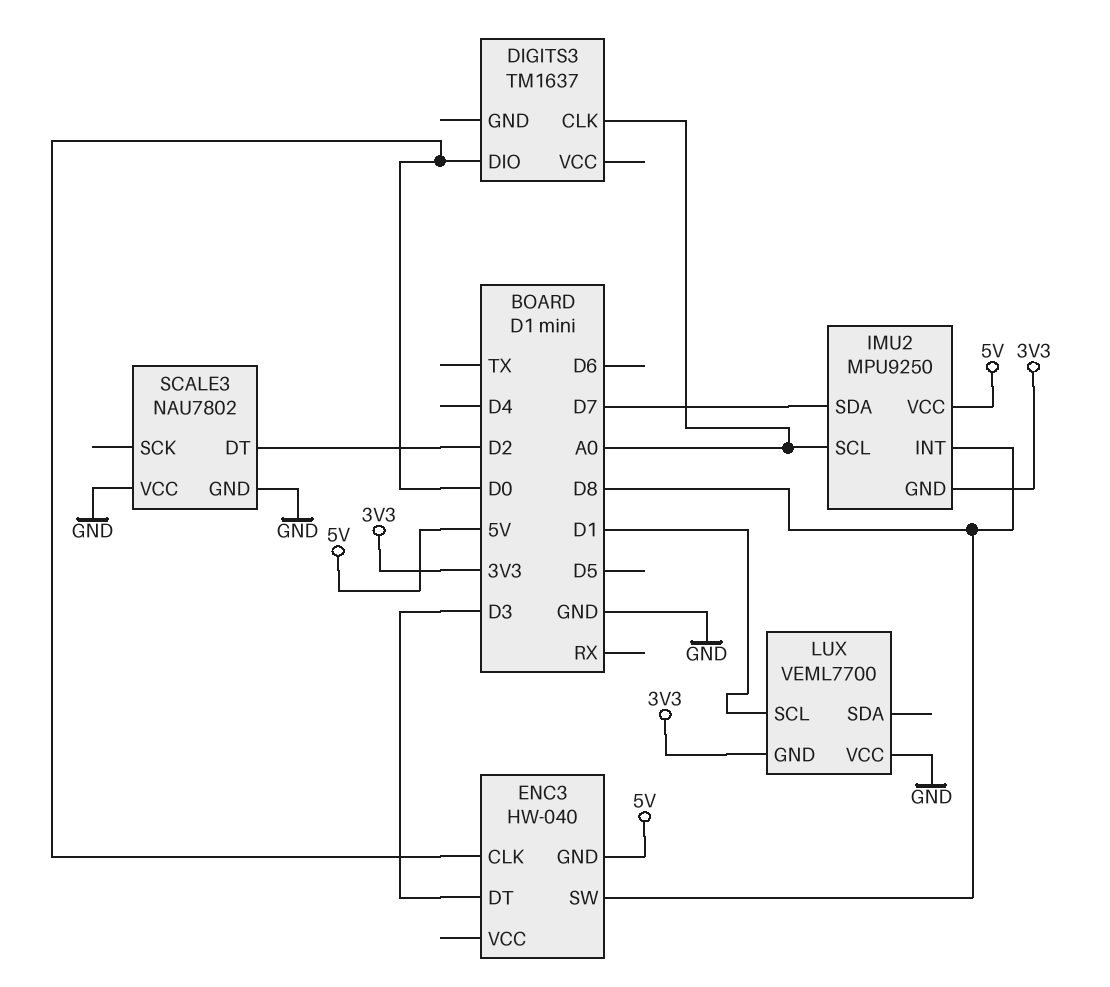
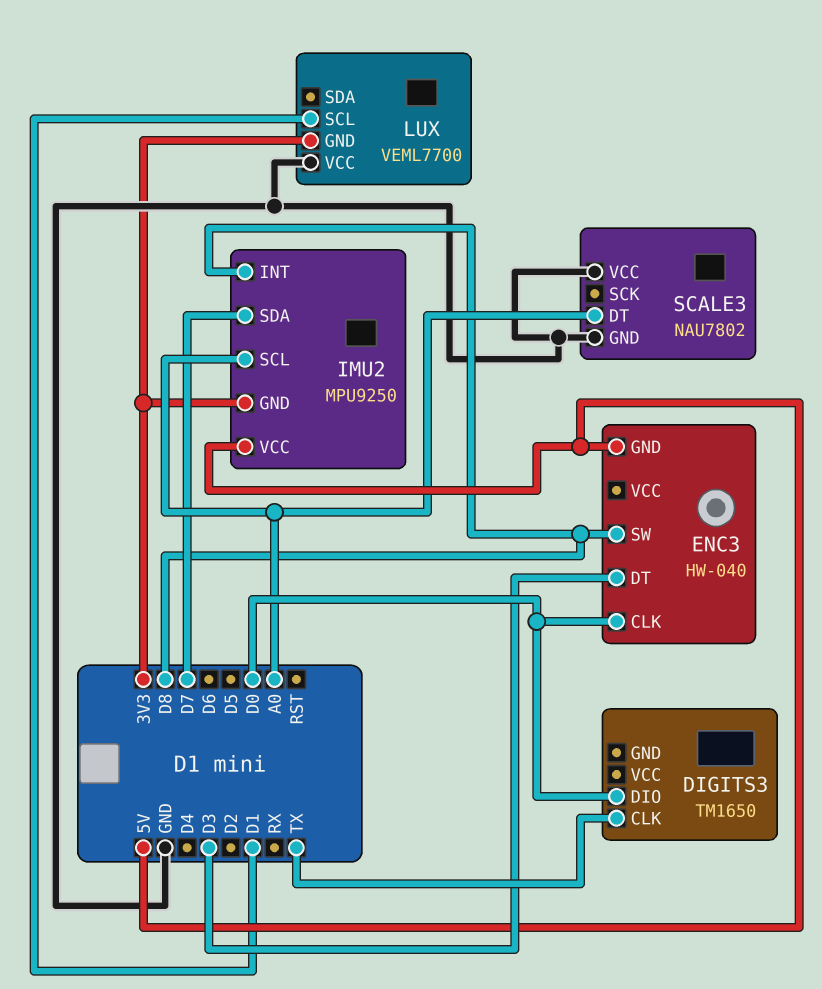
DIGITS3: TM1637 -> TM1650
DIGITS3 pin CLK: A0 -> TX
SCALE3 pin DT: D2 -> A0

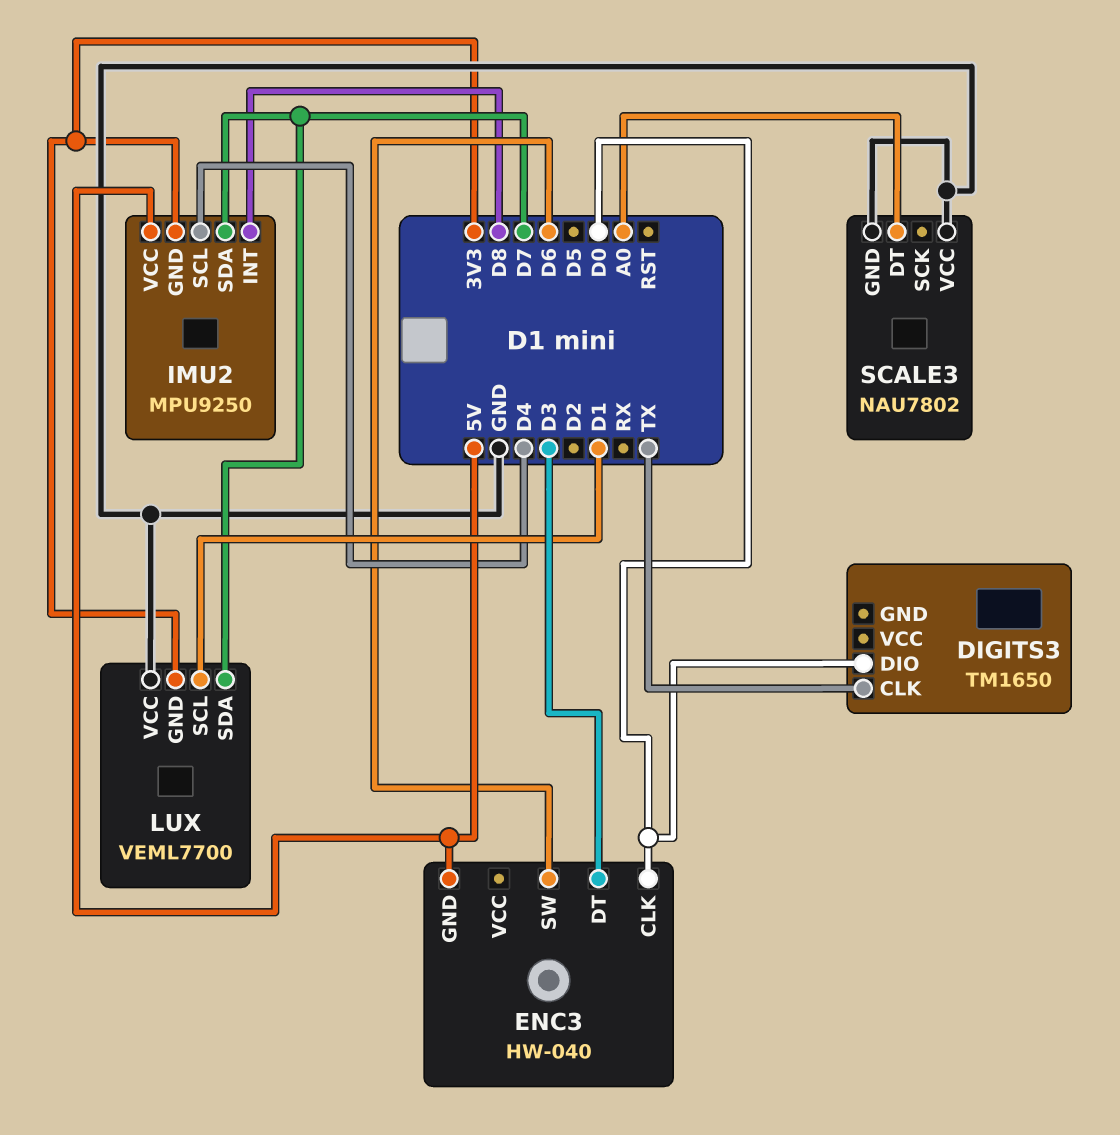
ENC3 pin SW: D8 -> D6
IMU2 pin SCL: A0 -> D4
LUX pin SDA: none -> D7

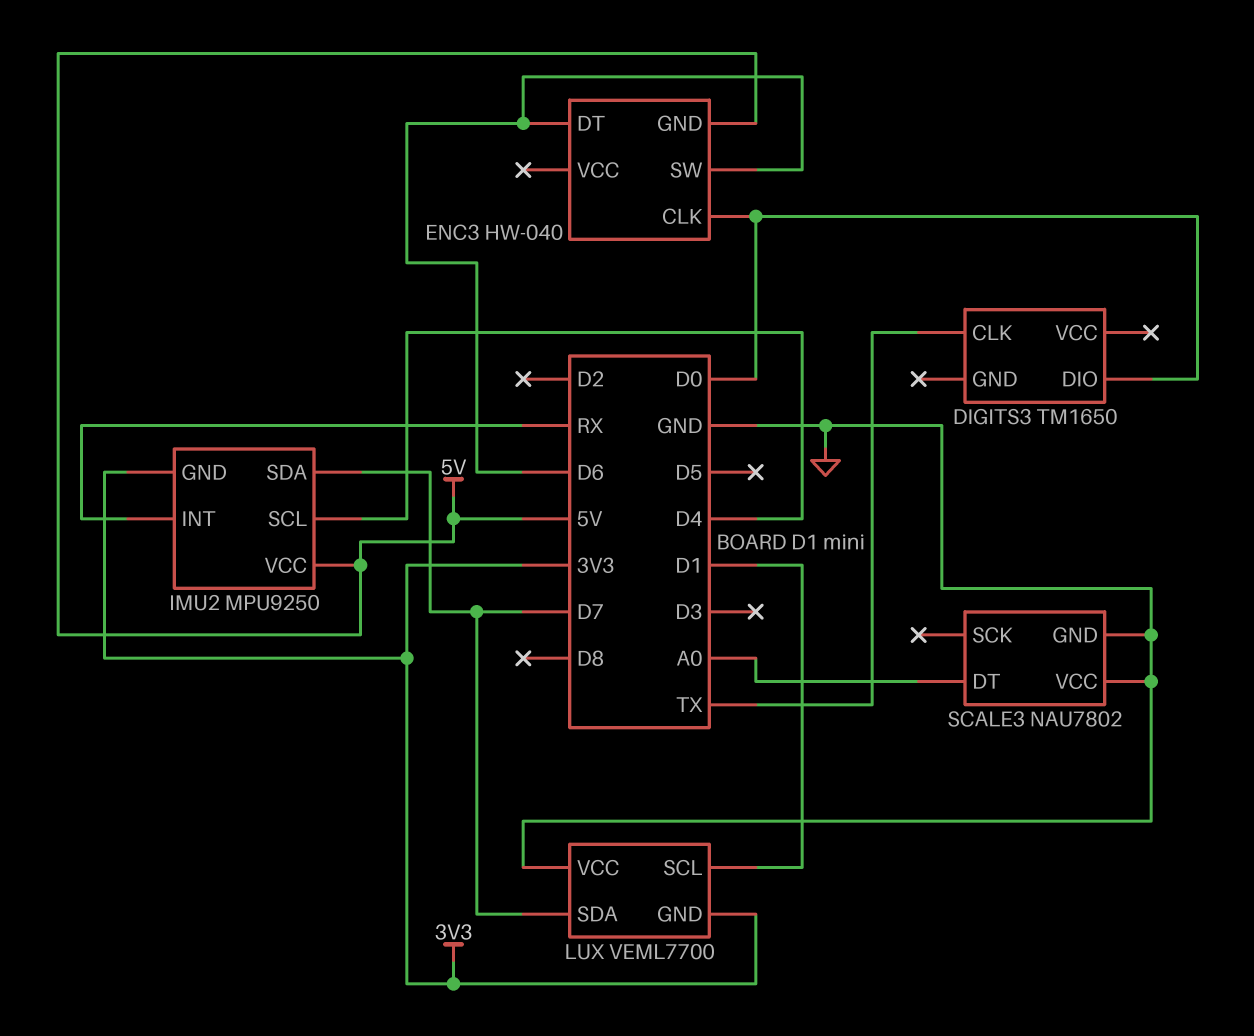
ENC3 pin DT: D3 -> D6
IMU2 pin INT: D8 -> RX

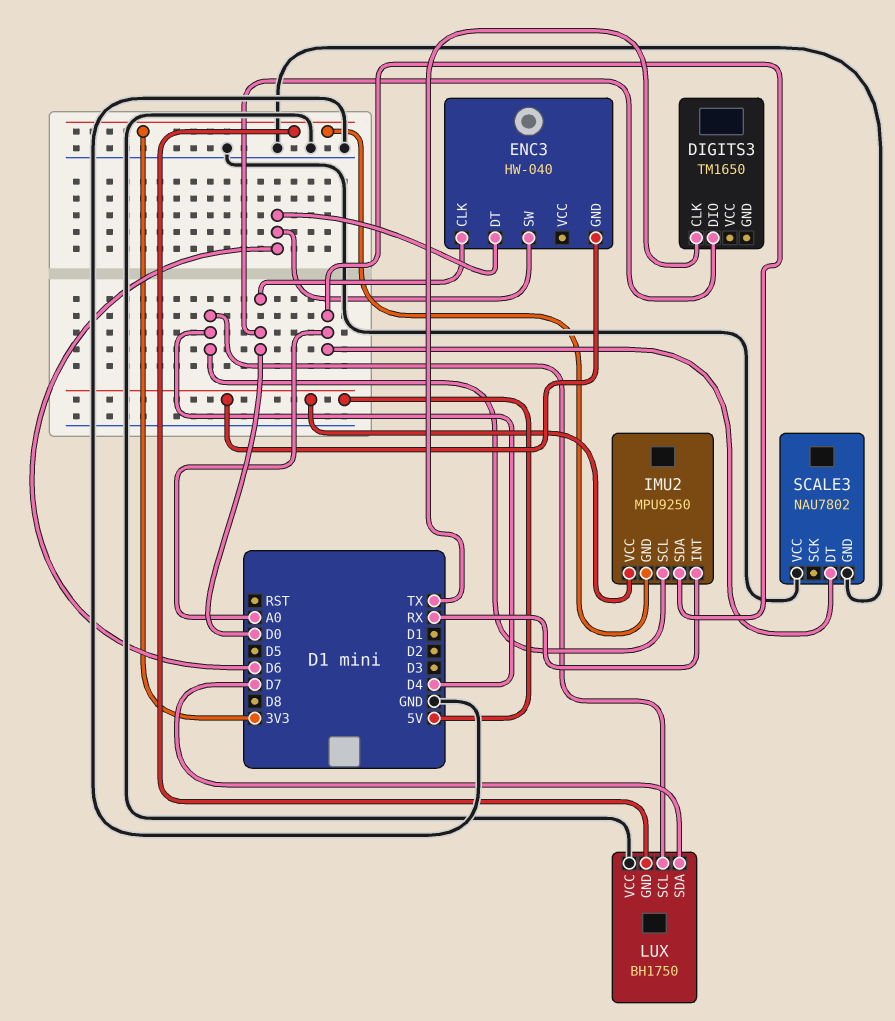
IMU2 pin SDA: D7 -> A0
LUX: VEML7700 -> BH1750
LUX pin SCL: D1 -> D4

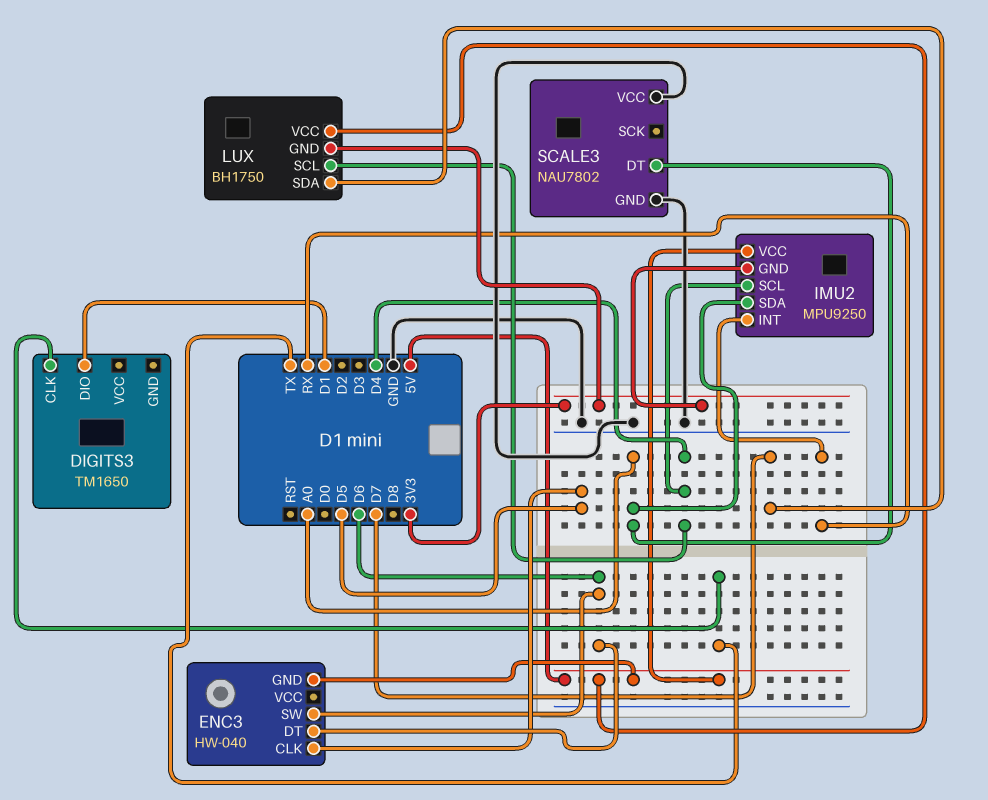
DIGITS3 pin DIO: D0 -> D1
ENC3 pin CLK: D0 -> D5
LUX pin VCC: GND -> 5V

